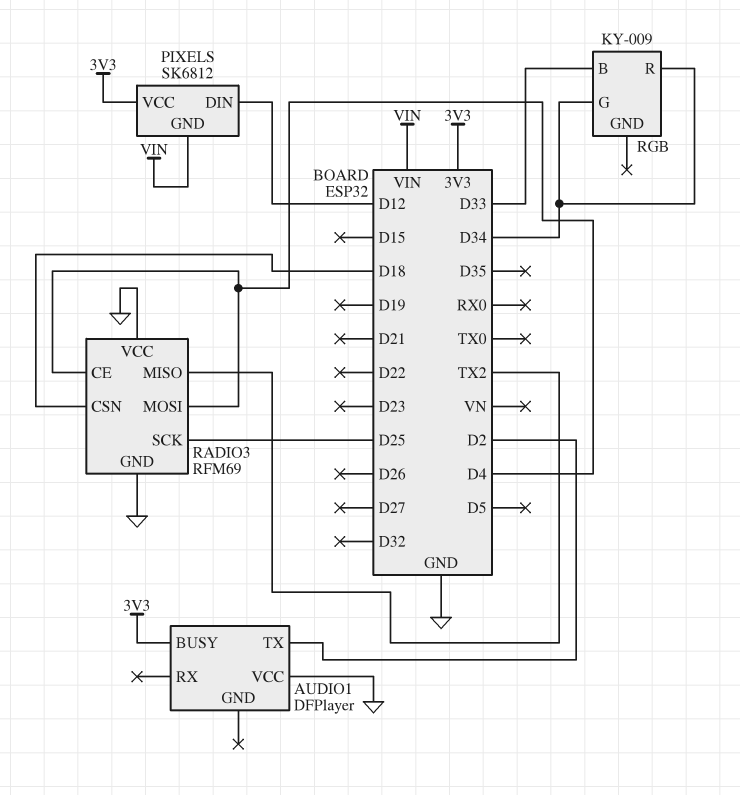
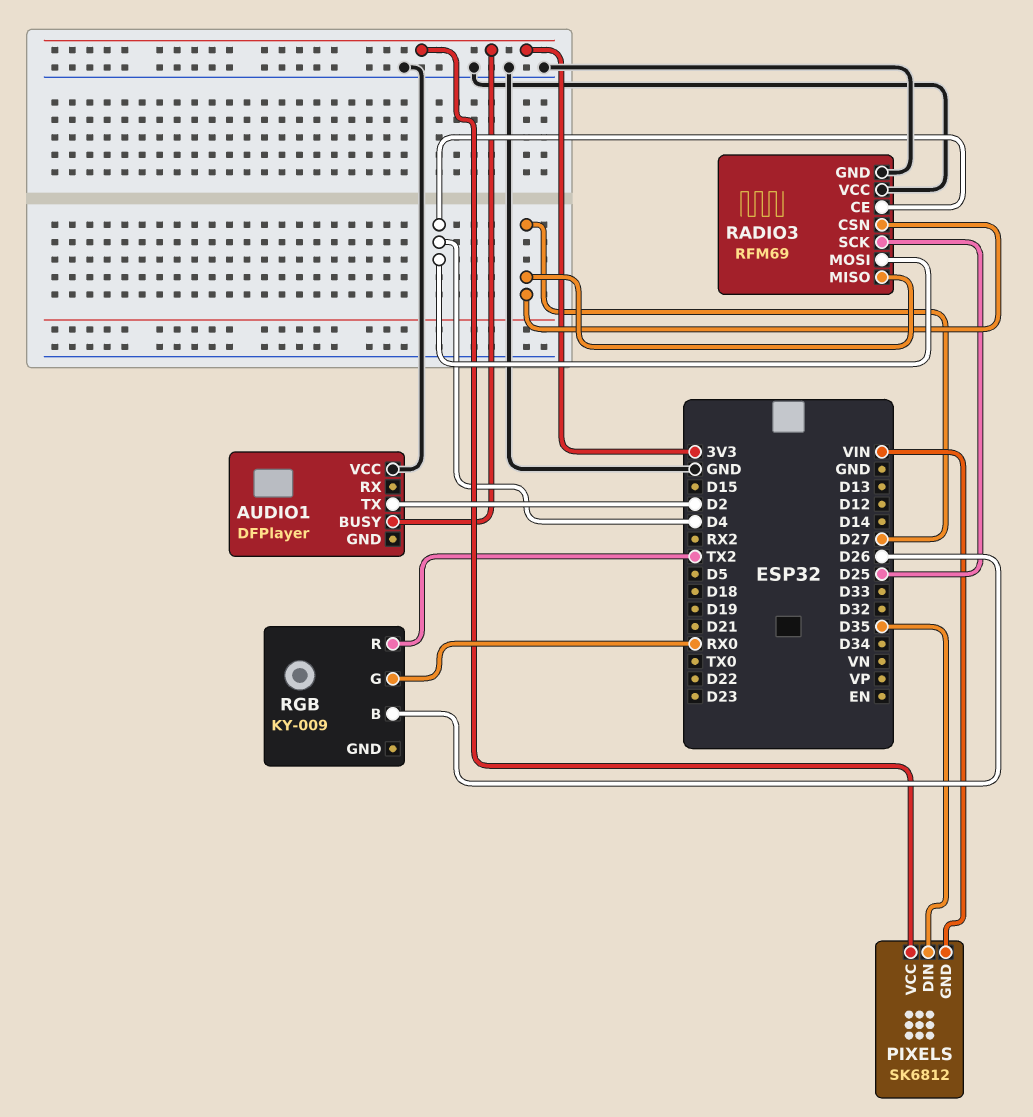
PIXELS pin DIN: D12 -> D35
RADIO3 pin CSN: D18 -> D27
RADIO3 pin MISO: TX2 -> D27
RGB pin B: D33 -> D26
RGB pin G: D34 -> RX0
RGB pin R: D34 -> TX2

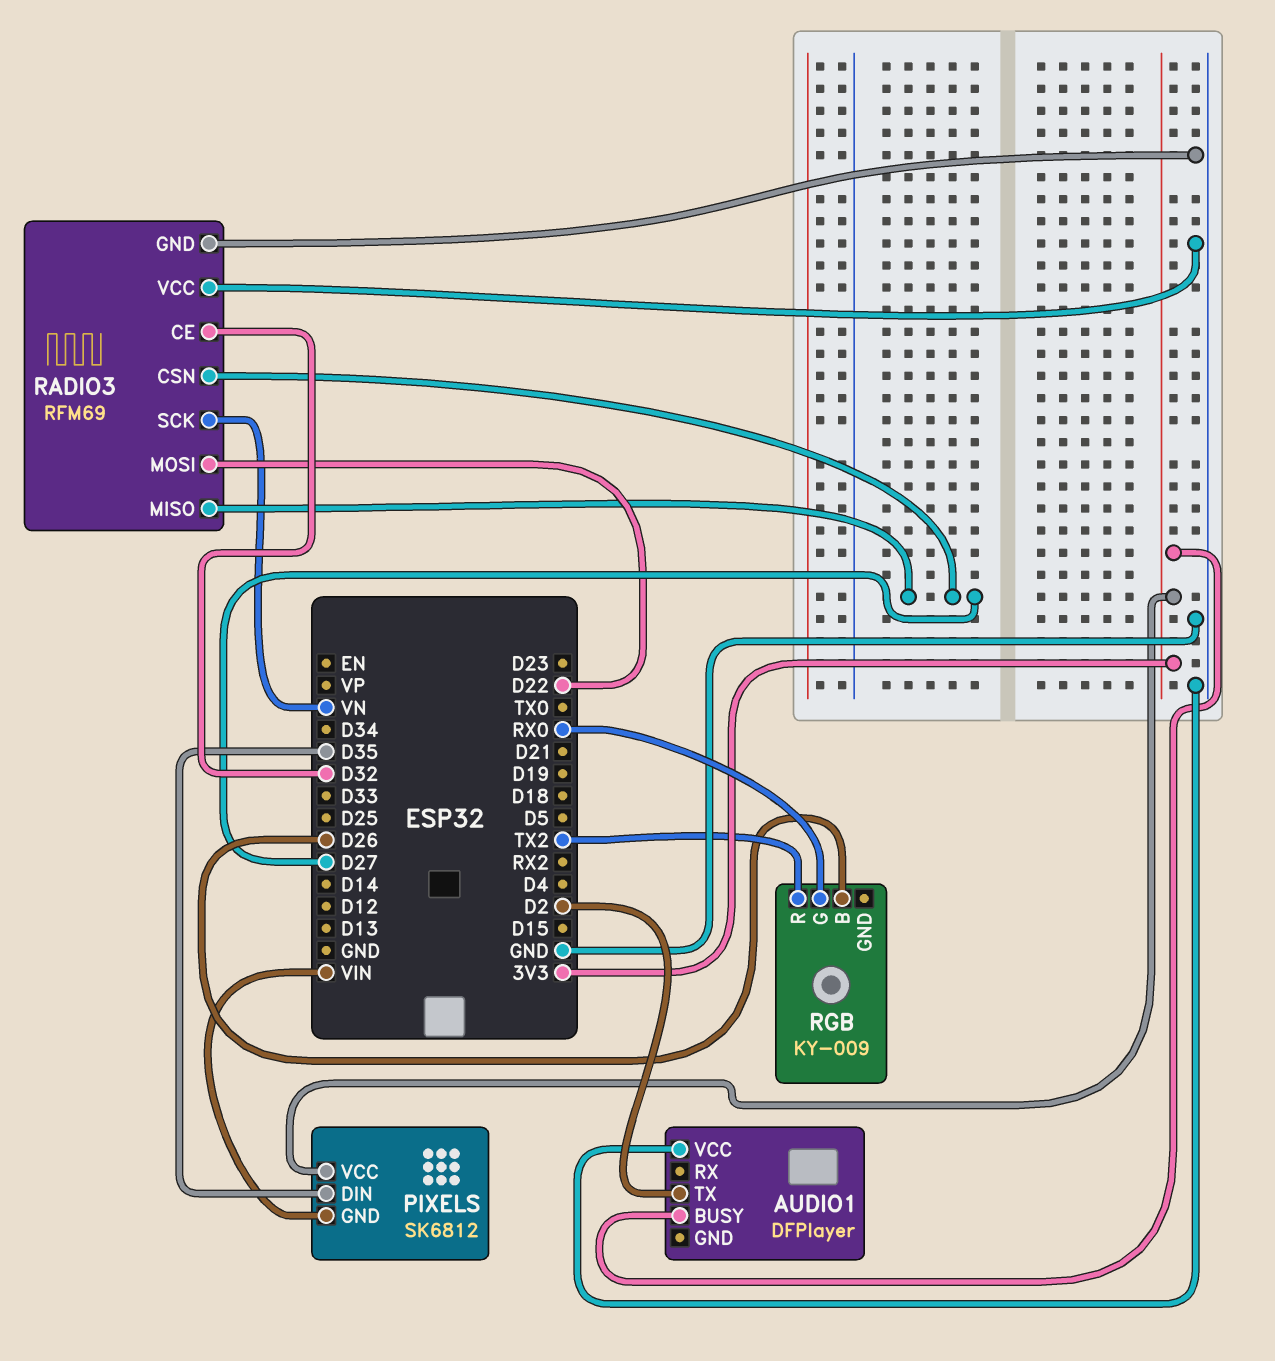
RADIO3 pin CE: D4 -> D32
RADIO3 pin MOSI: D4 -> D22
RADIO3 pin SCK: D25 -> VN

